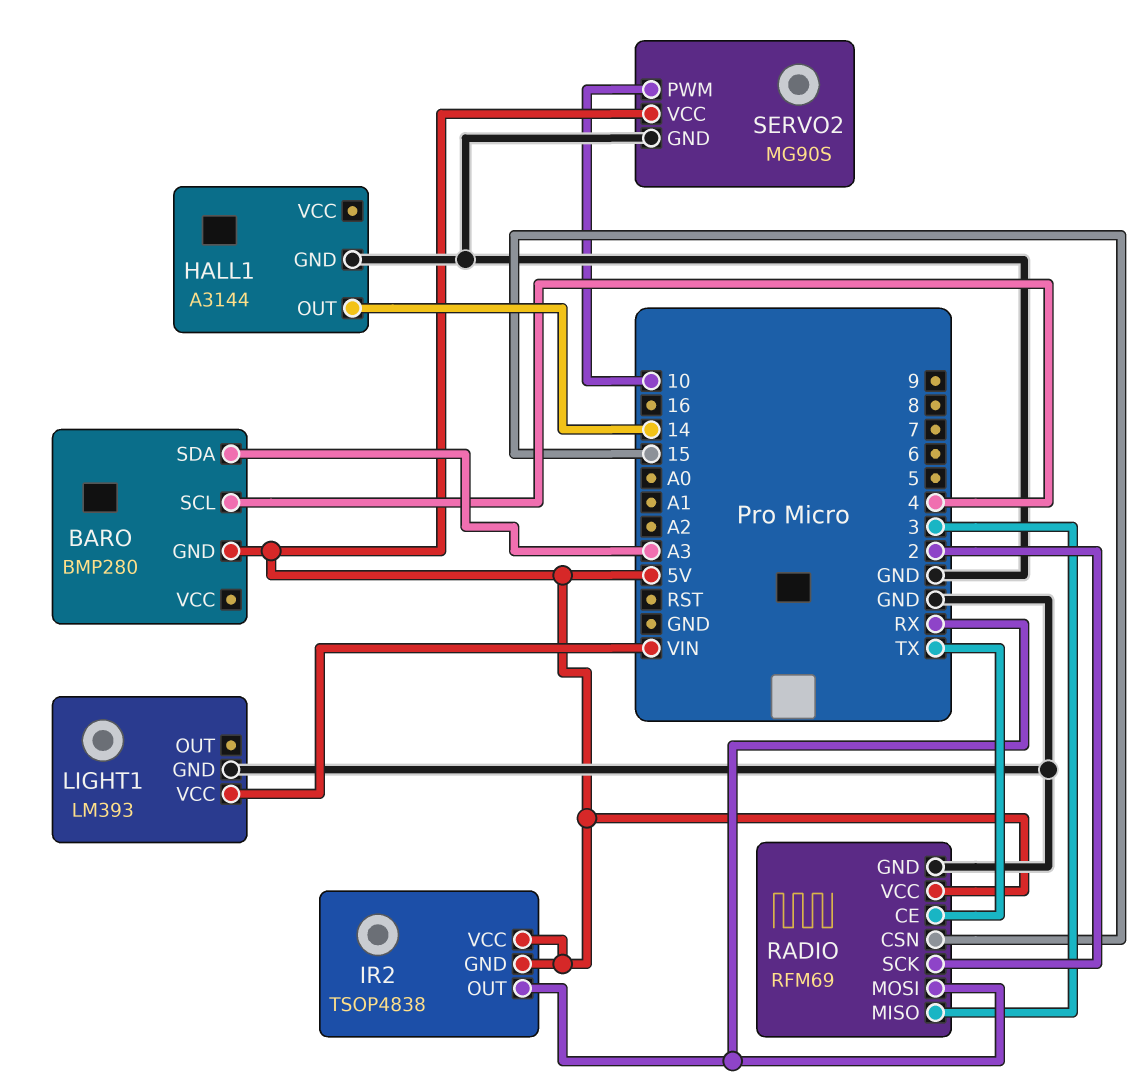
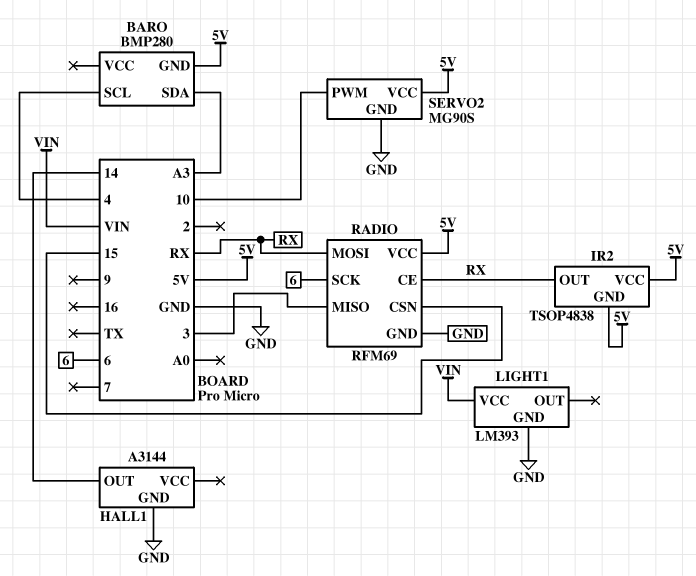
RADIO pin CE: TX -> RX
RADIO pin SCK: 2 -> 6

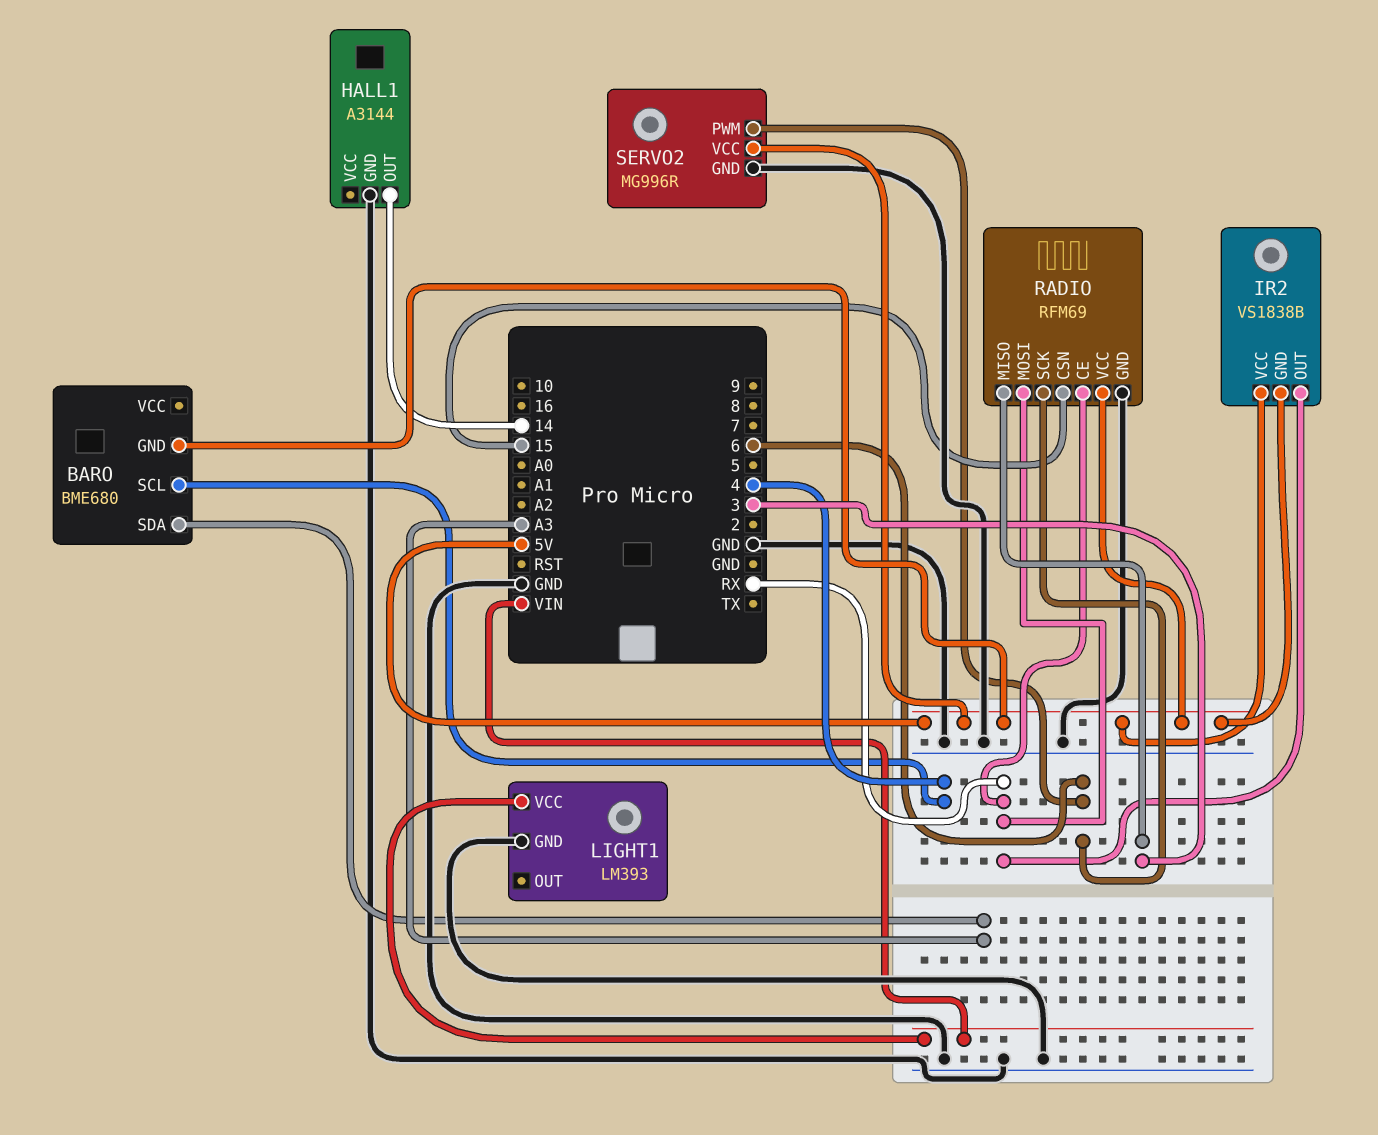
BARO: BMP280 -> BME680
IR2: TSOP4838 -> VS1838B
SERVO2: MG90S -> MG996R
SERVO2 pin PWM: 10 -> 6

